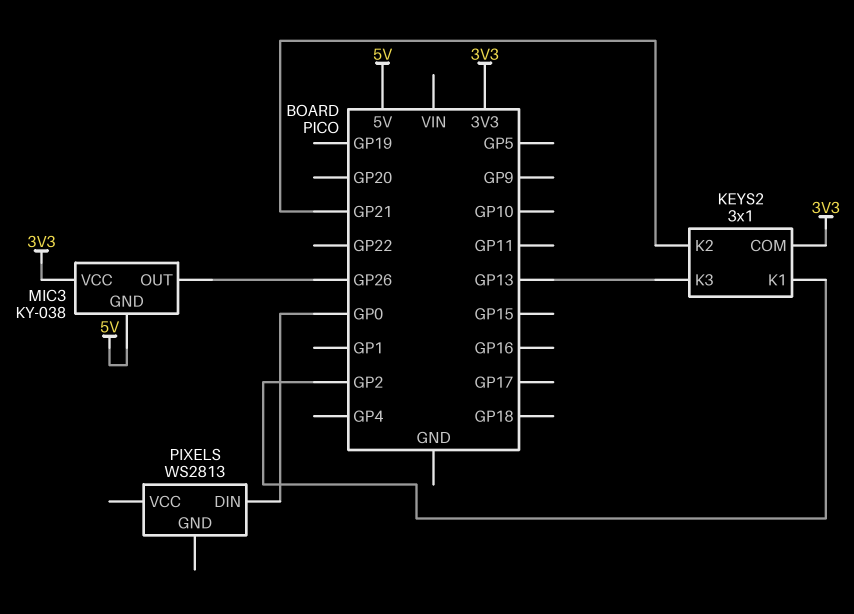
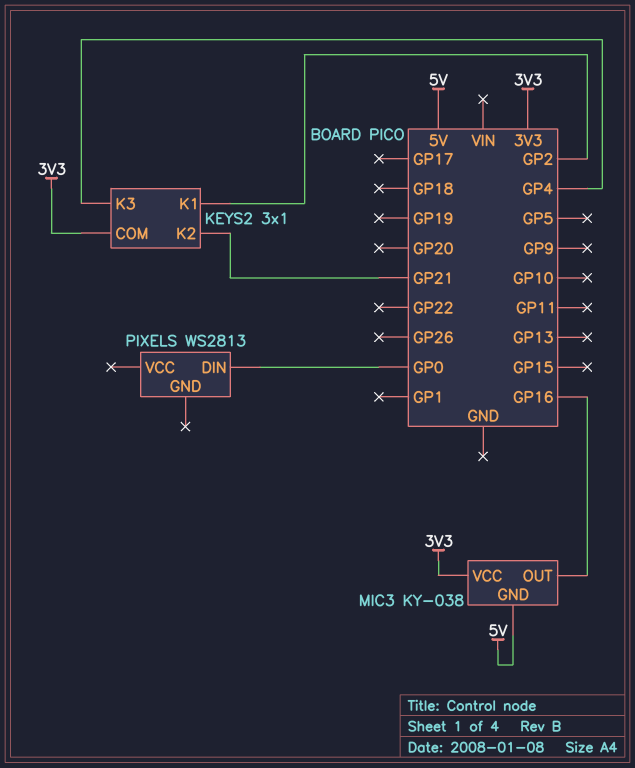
KEYS2 pin K3: GP13 -> GP4
MIC3 pin OUT: GP26 -> GP16

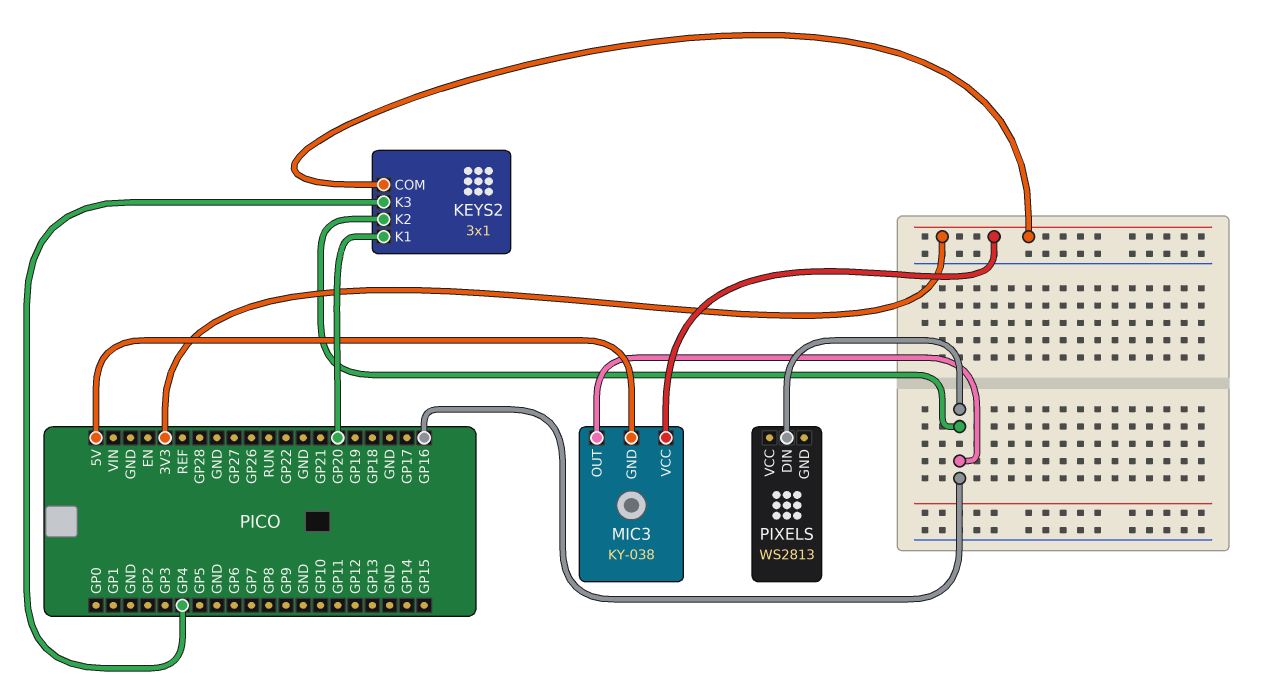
KEYS2 pin K1: GP2 -> GP20
KEYS2 pin K2: GP21 -> GP16
PIXELS pin DIN: GP0 -> GP16

